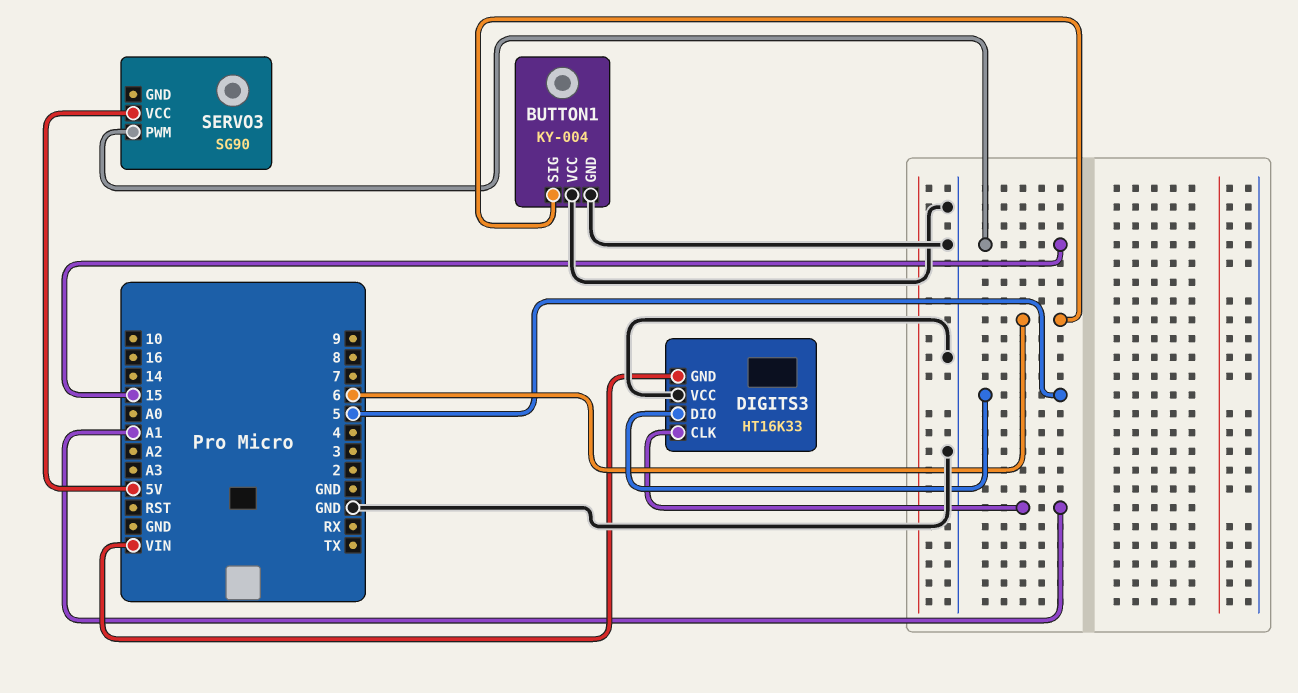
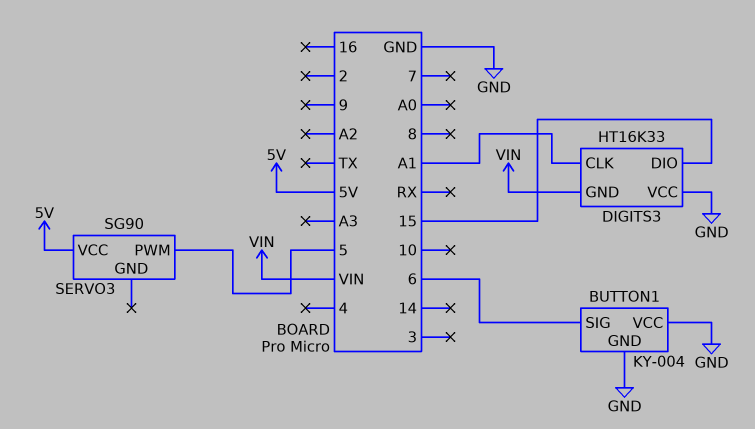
DIGITS3 pin DIO: 5 -> 15
SERVO3 pin PWM: 15 -> 5

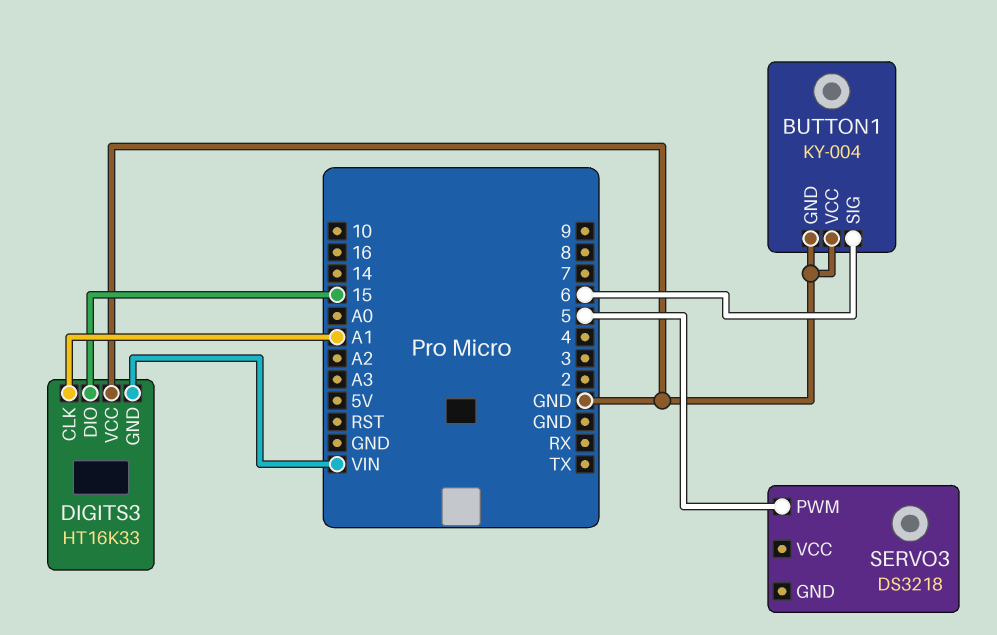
SERVO3: SG90 -> DS3218
SERVO3 pin VCC: 5V -> none

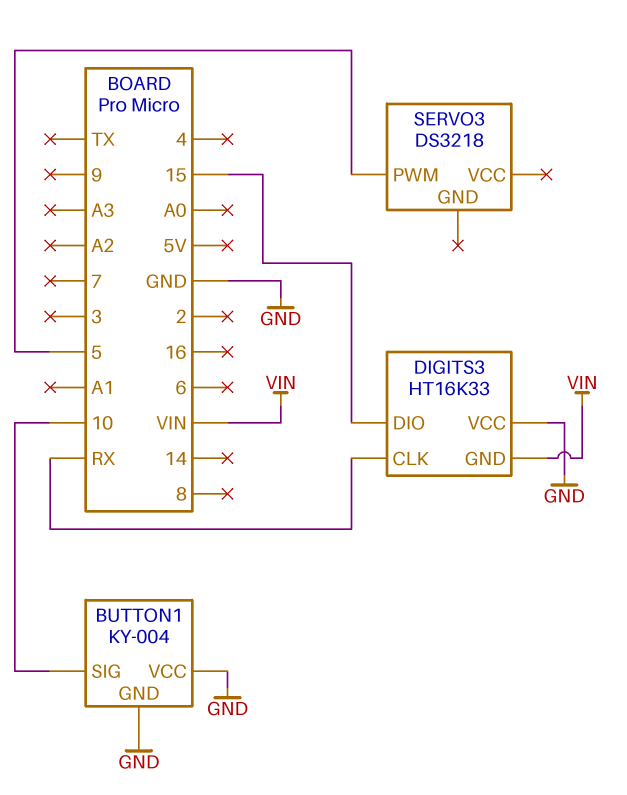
BUTTON1 pin SIG: 6 -> 10
DIGITS3 pin CLK: A1 -> RX

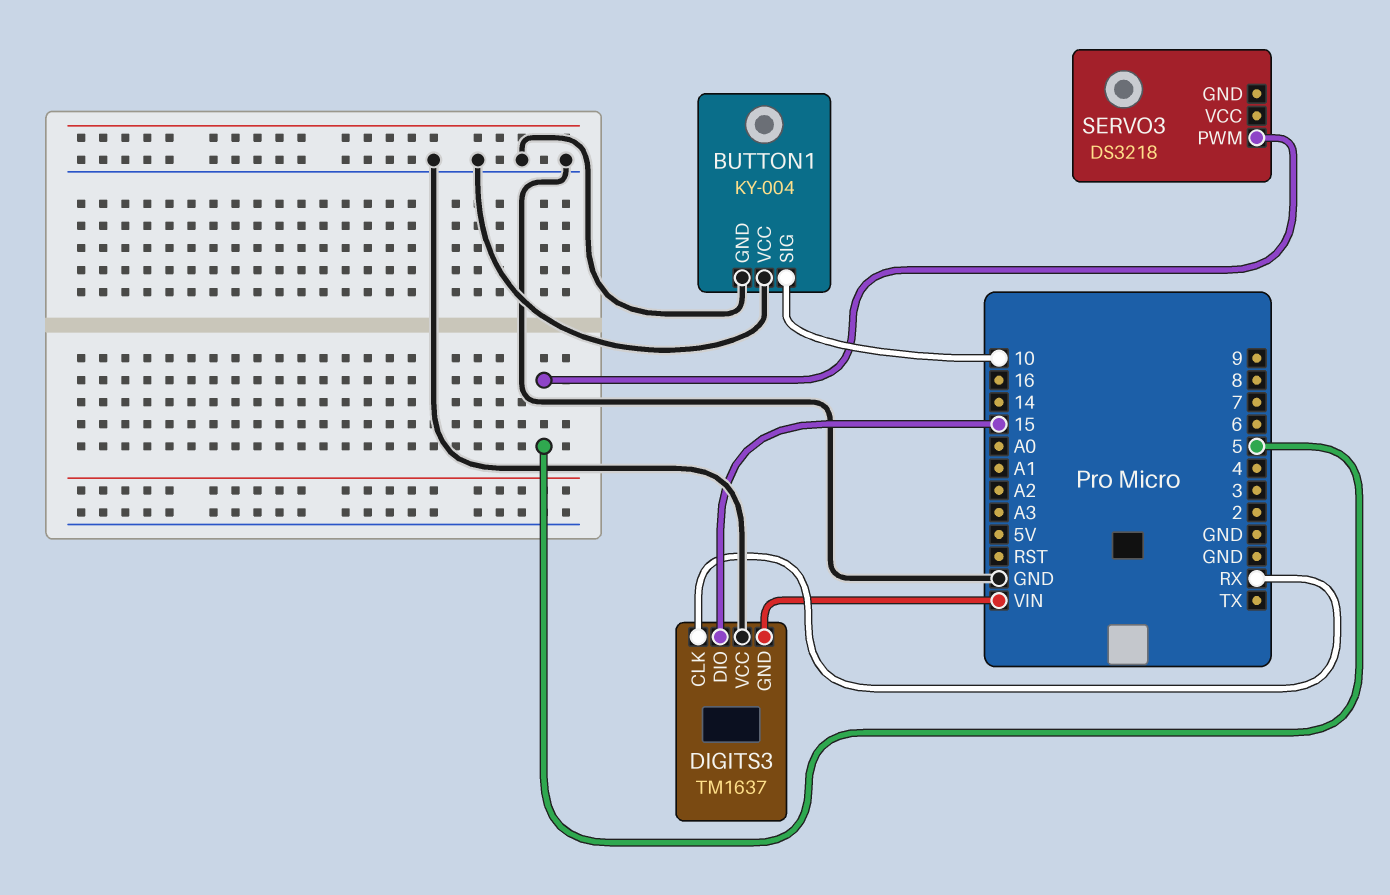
DIGITS3: HT16K33 -> TM1637

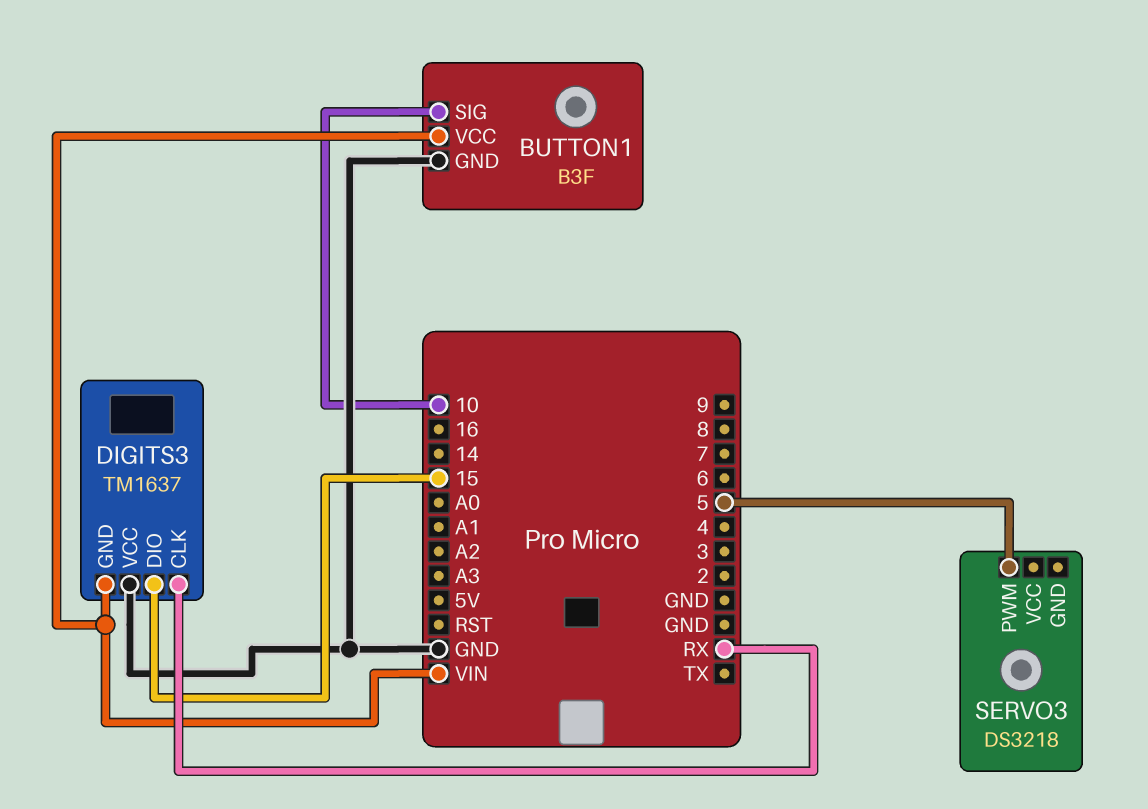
BUTTON1: KY-004 -> B3F
BUTTON1 pin VCC: GND -> VIN

